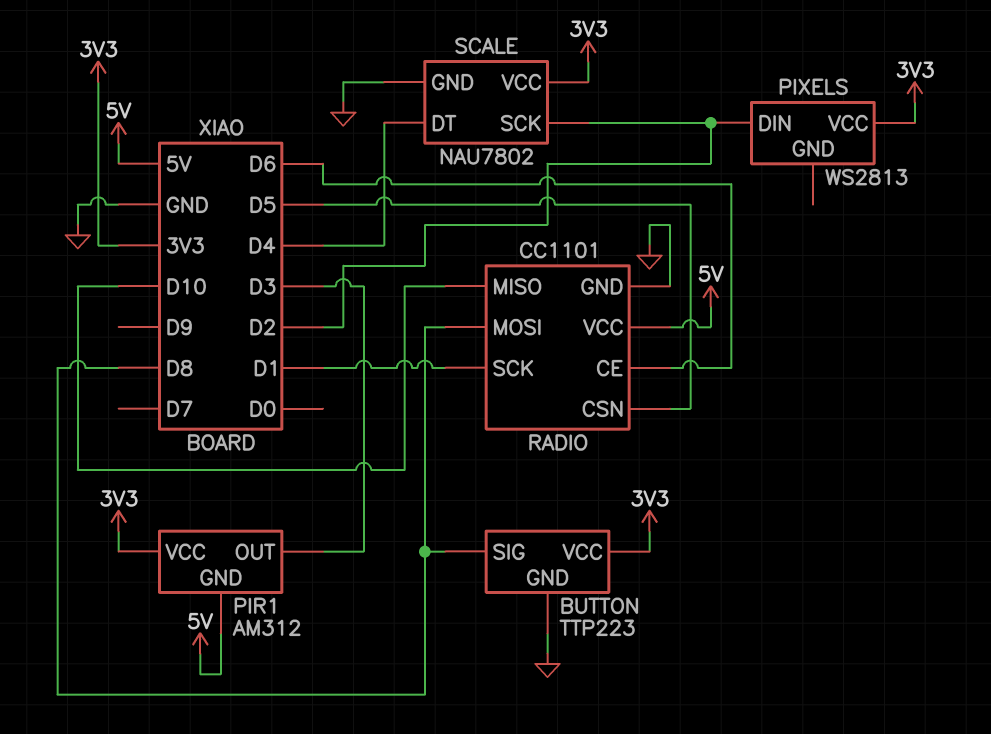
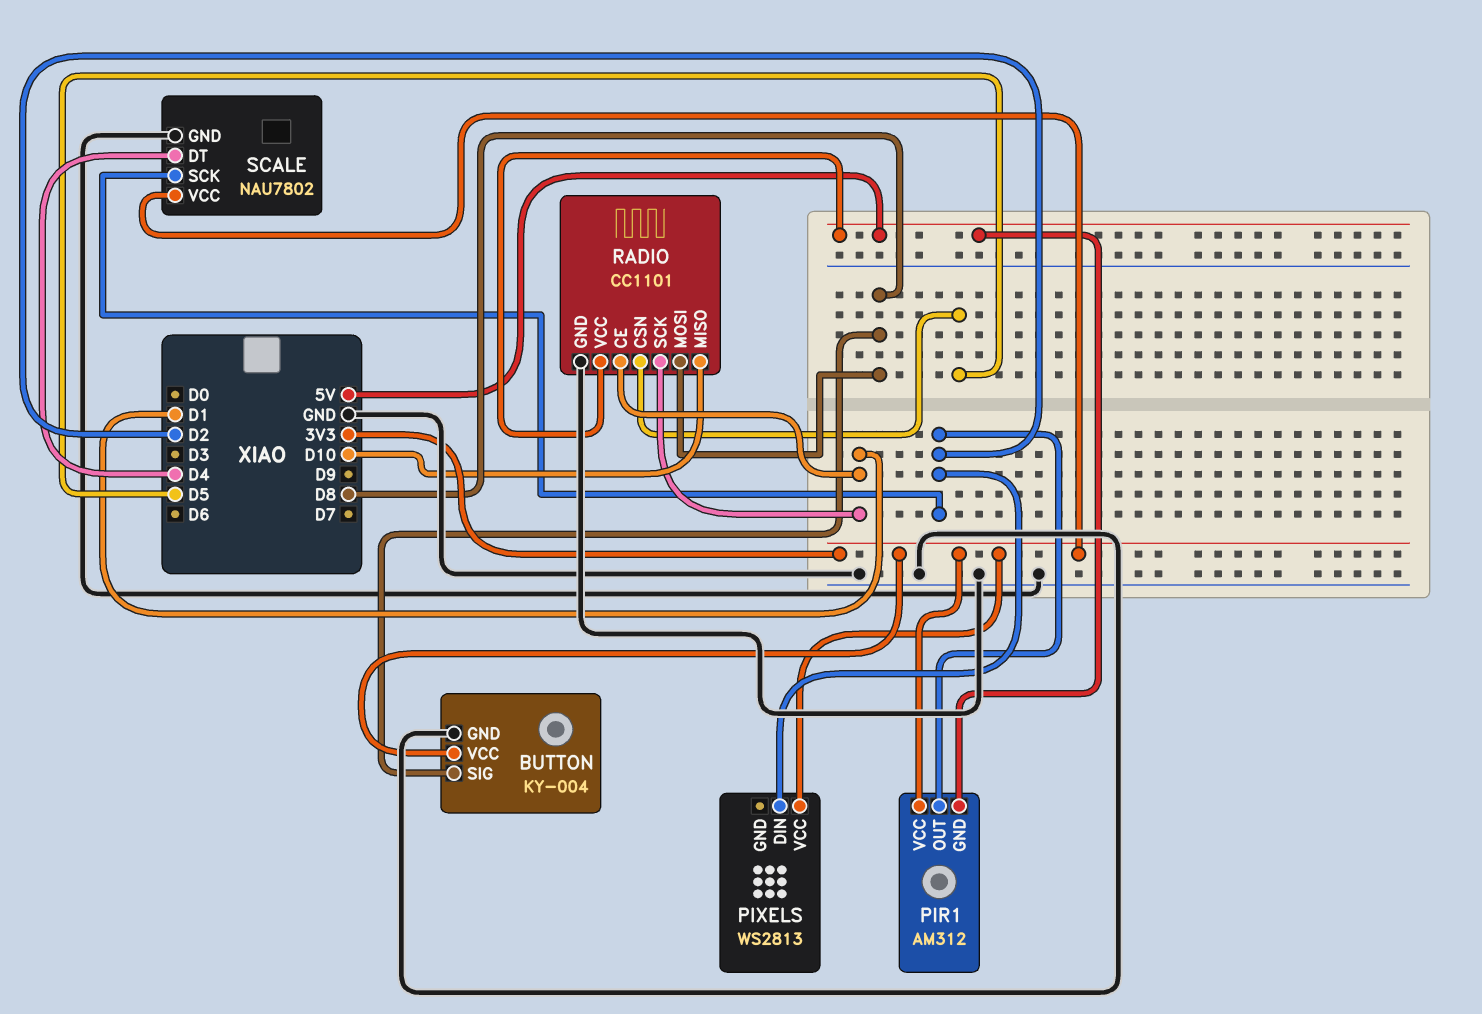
BUTTON: TTP223 -> KY-004
PIR1 pin OUT: D3 -> D2
RADIO pin CE: D6 -> D1

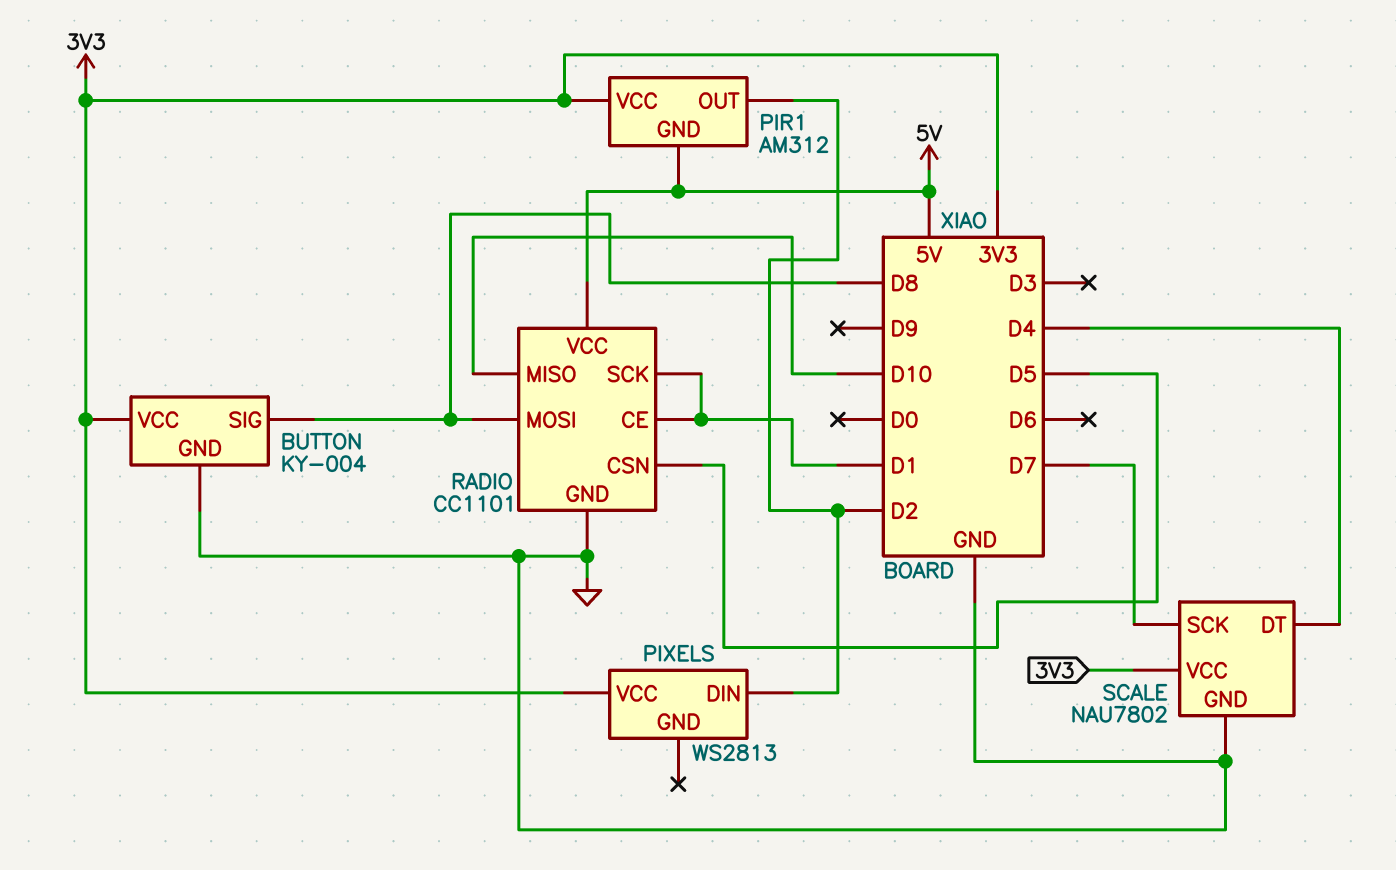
SCALE pin SCK: D2 -> D7

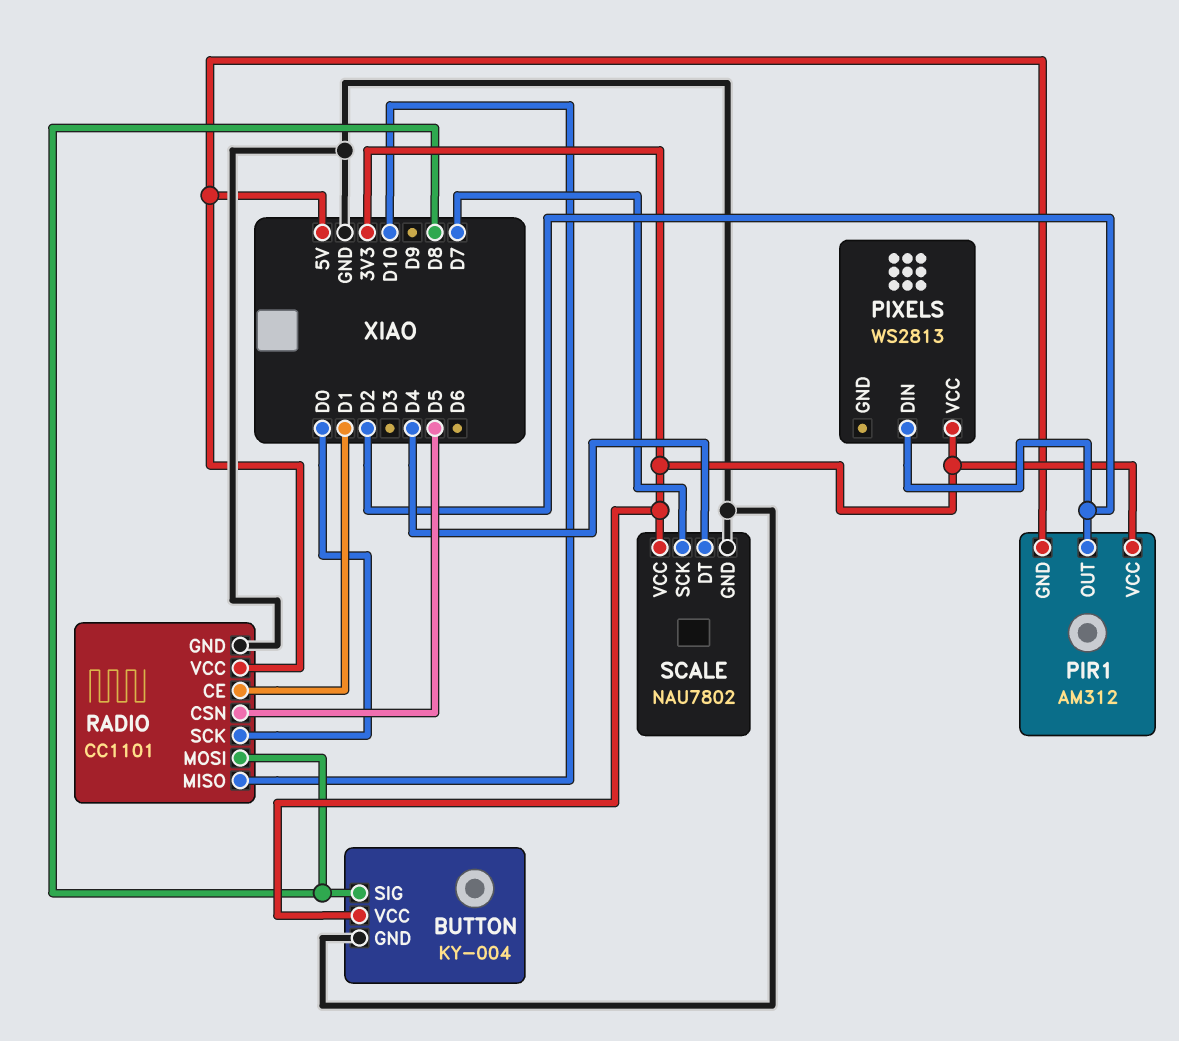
RADIO pin SCK: D1 -> D0

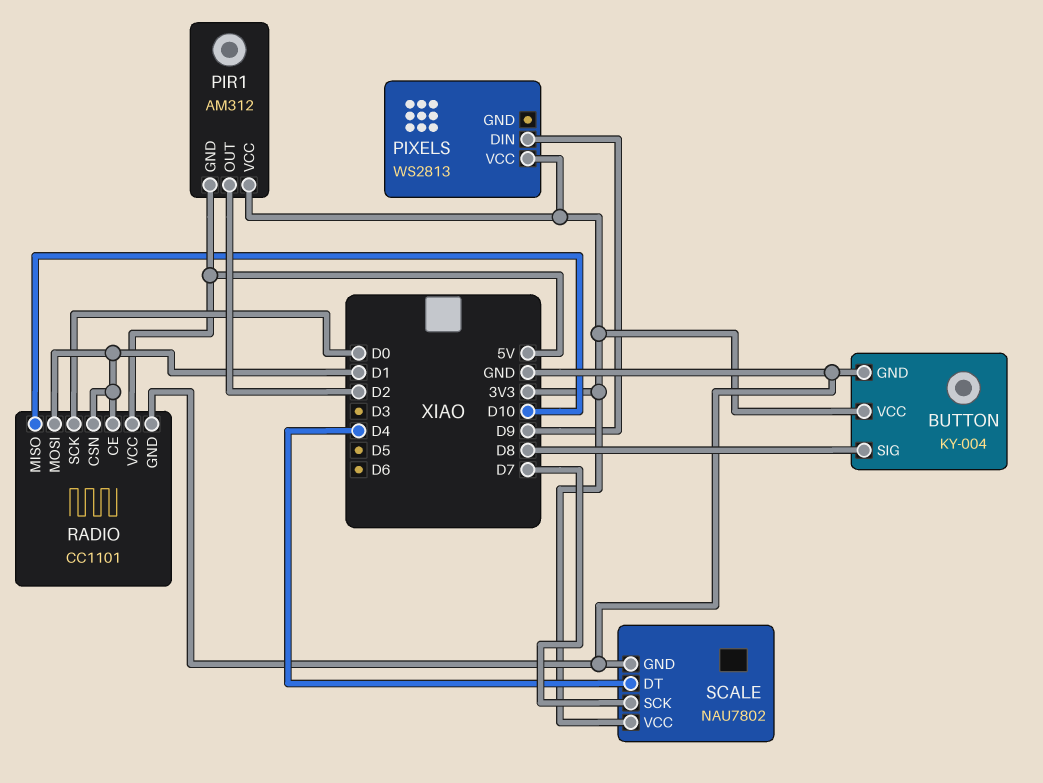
PIXELS pin DIN: D2 -> D9
RADIO pin CSN: D5 -> D1
RADIO pin MOSI: D8 -> D1

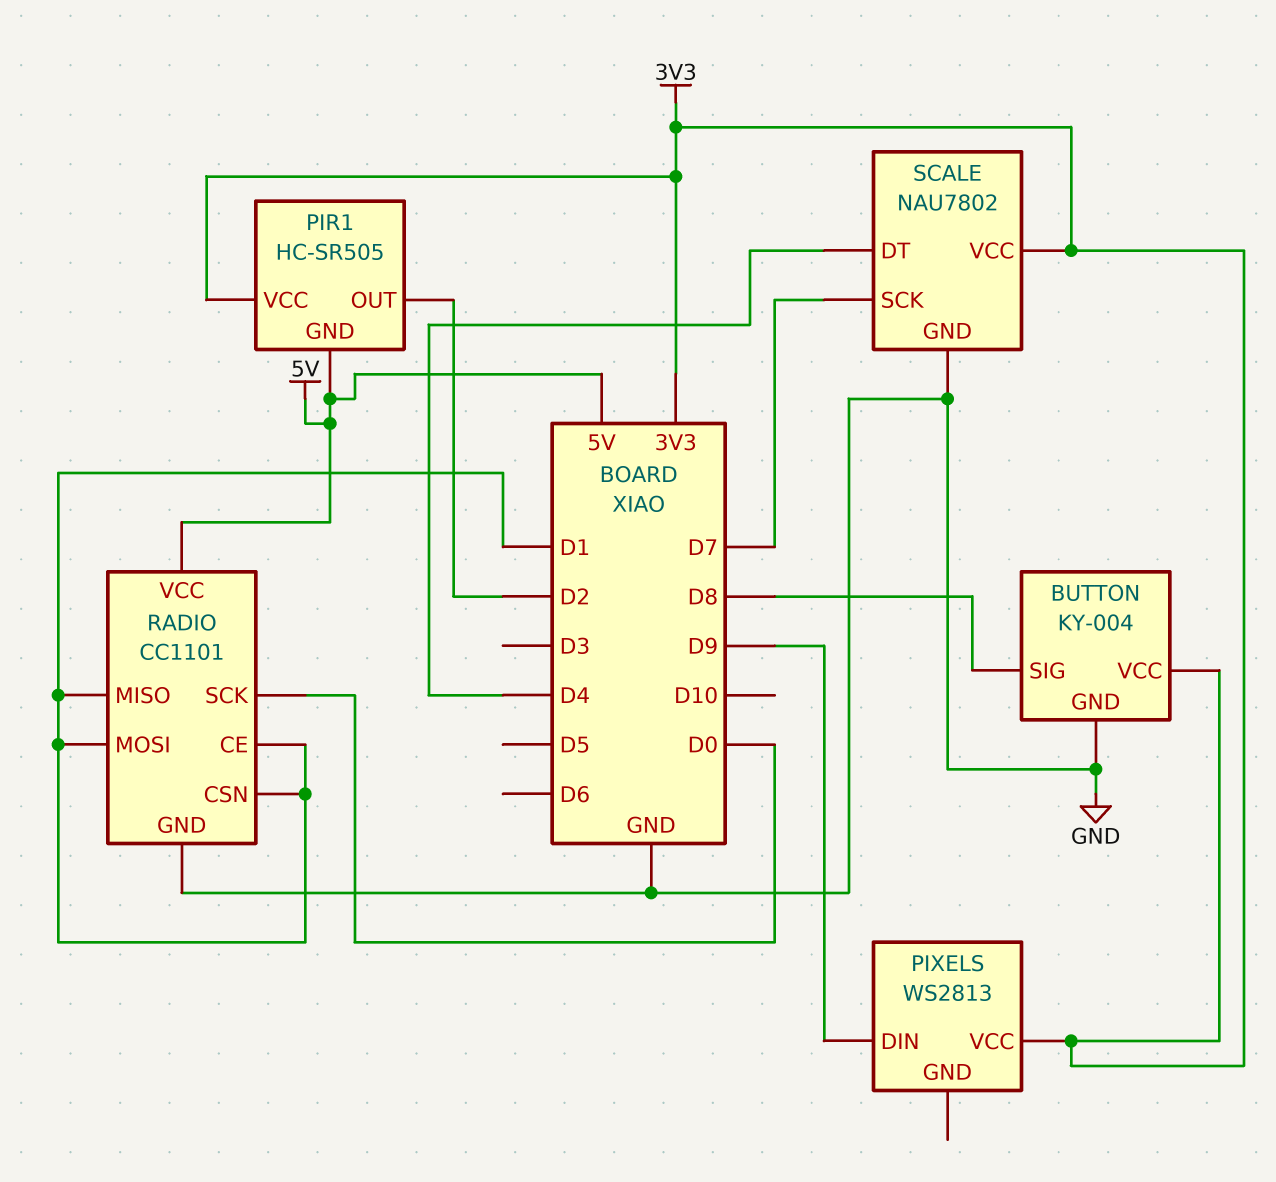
PIR1: AM312 -> HC-SR505
RADIO pin MISO: D10 -> D1

